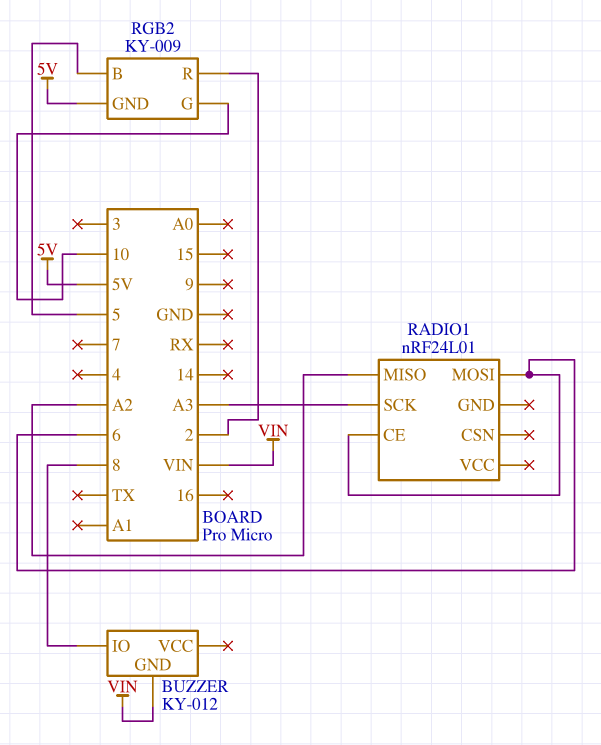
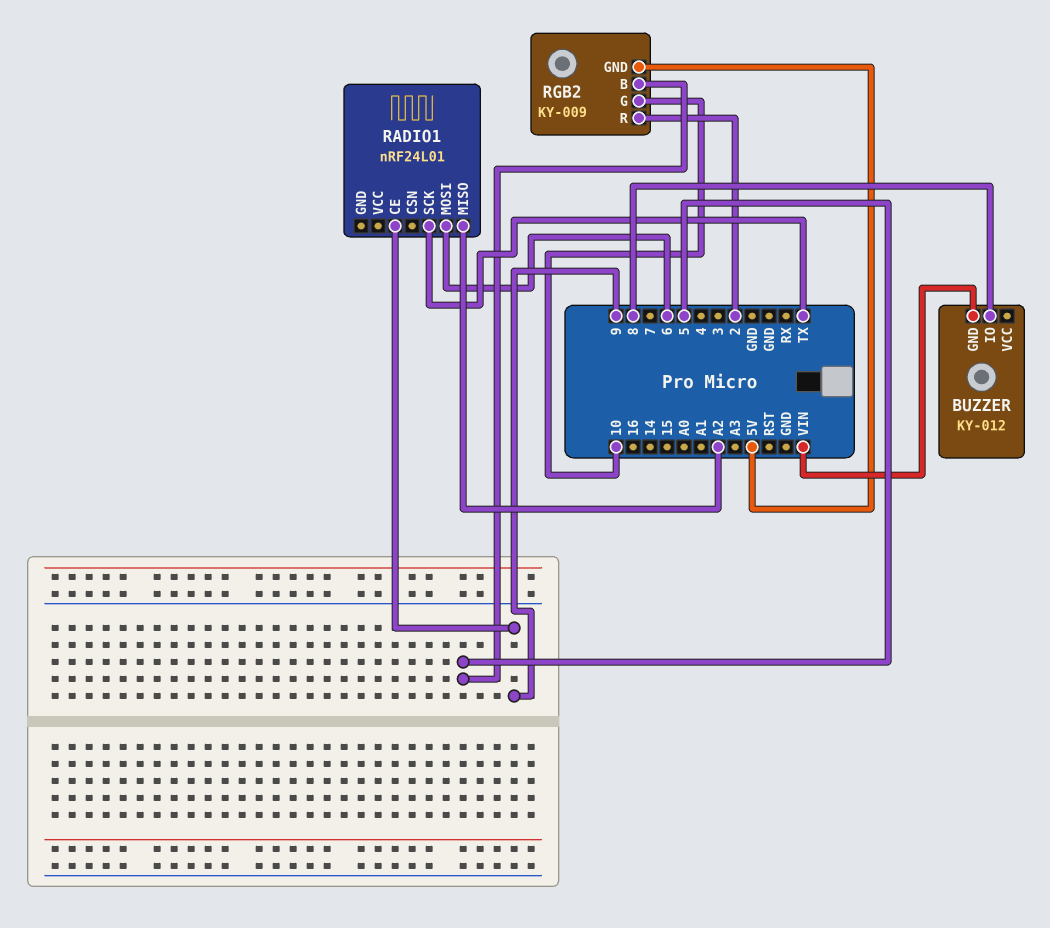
RADIO1 pin CE: 6 -> 9
RADIO1 pin SCK: A3 -> TX

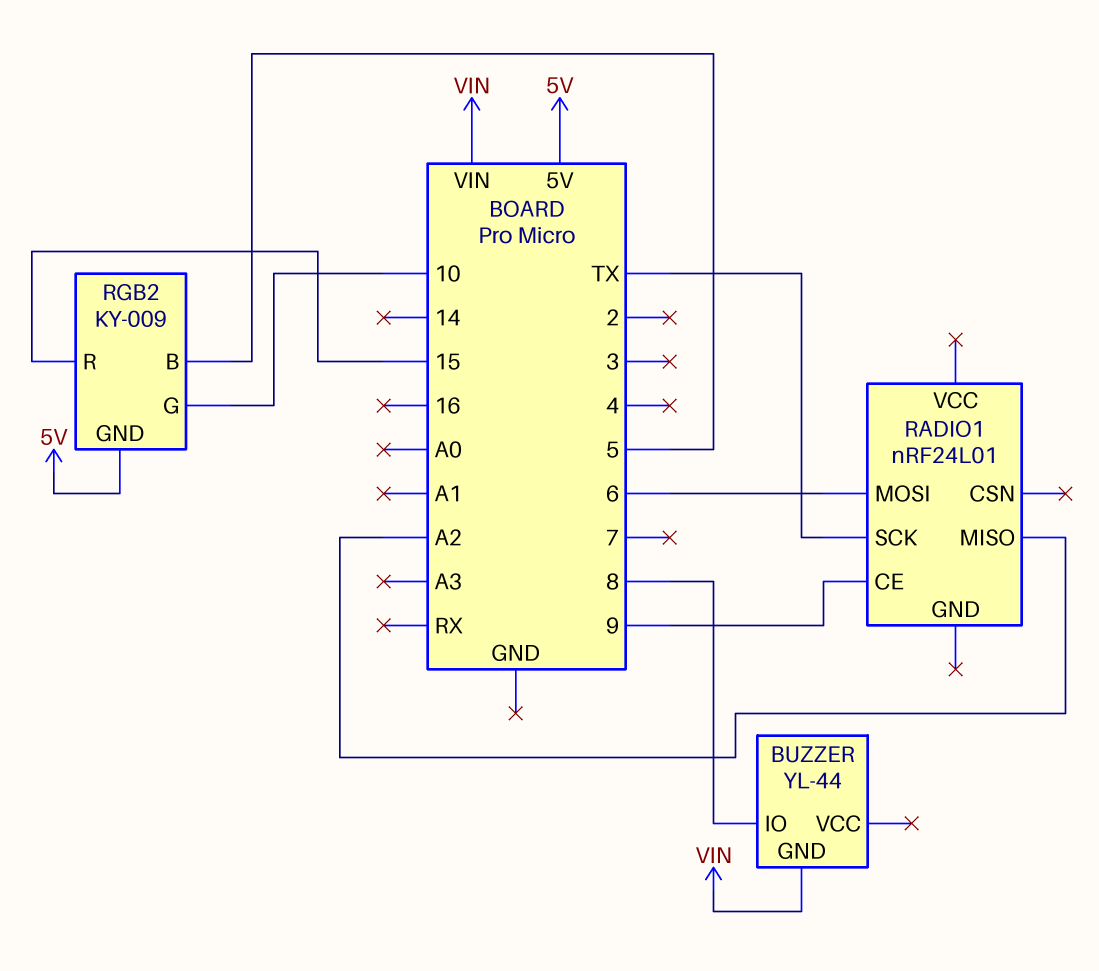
BUZZER: KY-012 -> YL-44
RGB2 pin R: 2 -> 15

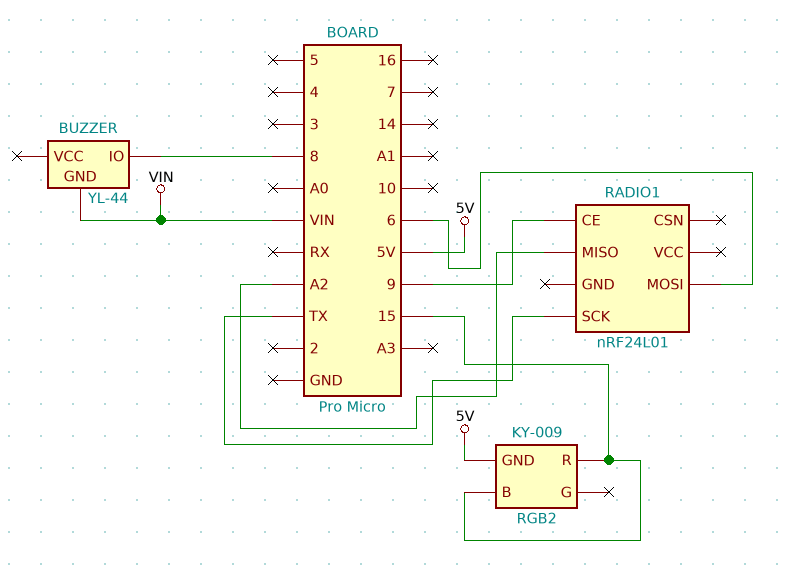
RGB2 pin B: 5 -> 15
RGB2 pin G: 10 -> none

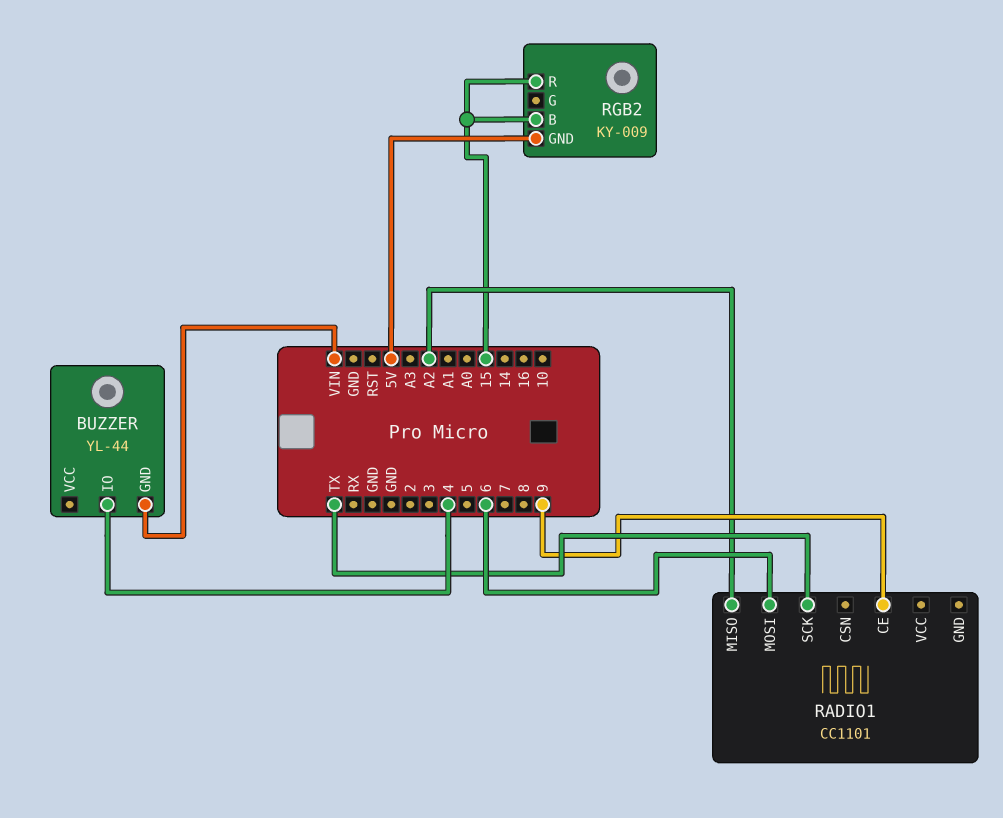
BUZZER pin IO: 8 -> 4
RADIO1: nRF24L01 -> CC1101

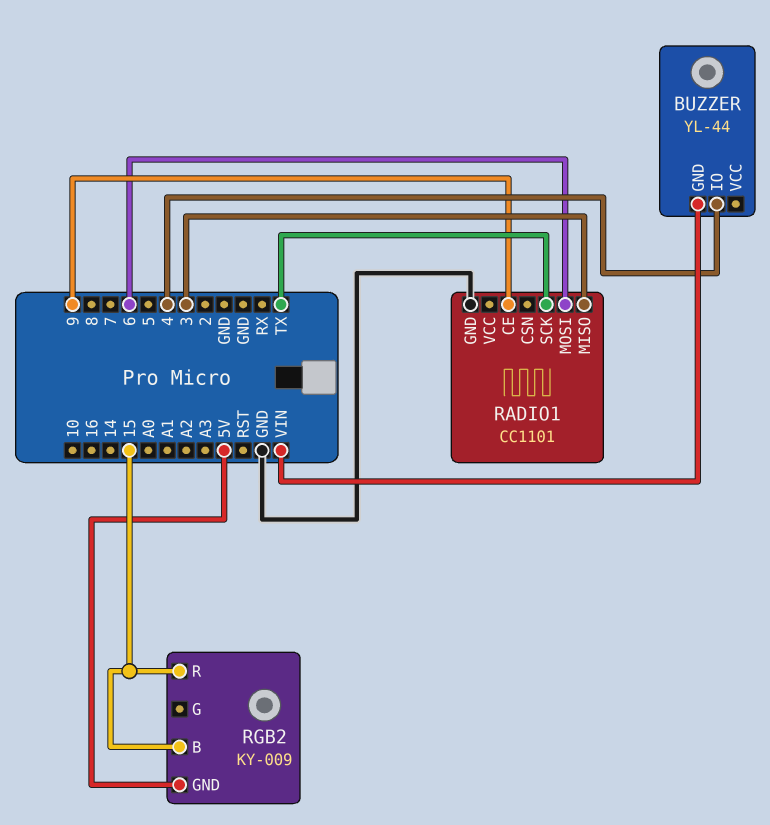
RADIO1 pin GND: none -> GND
RADIO1 pin MISO: A2 -> 3

